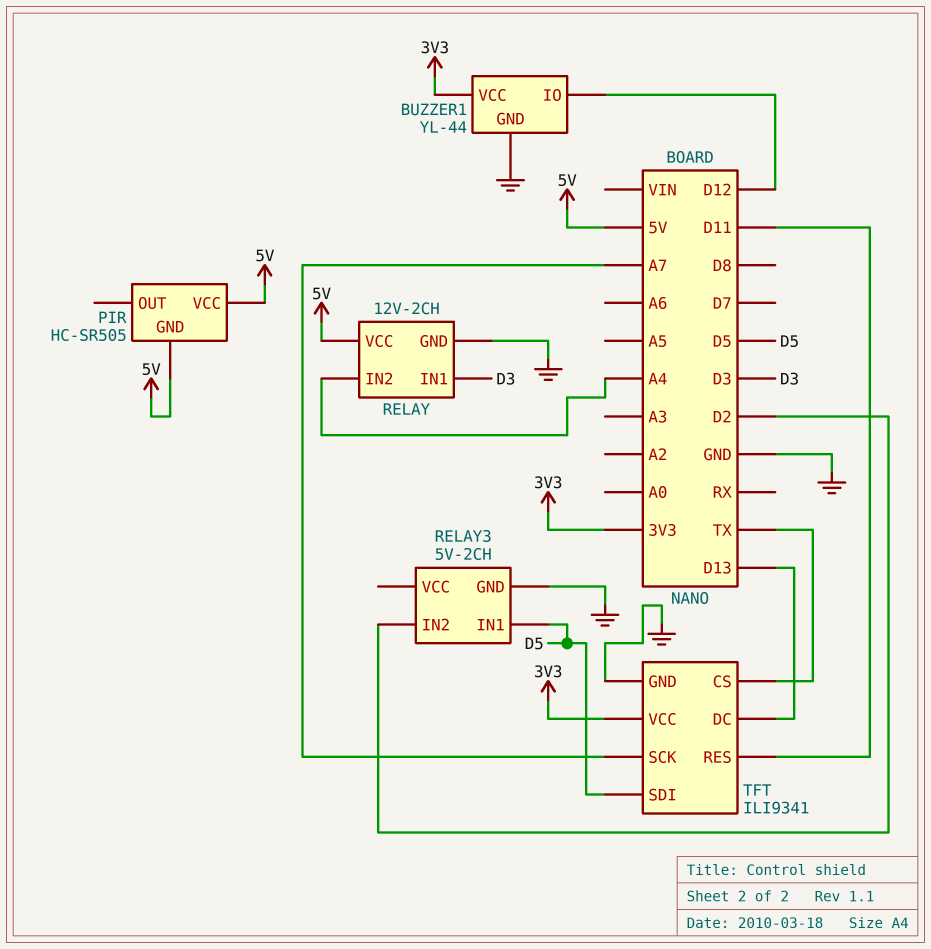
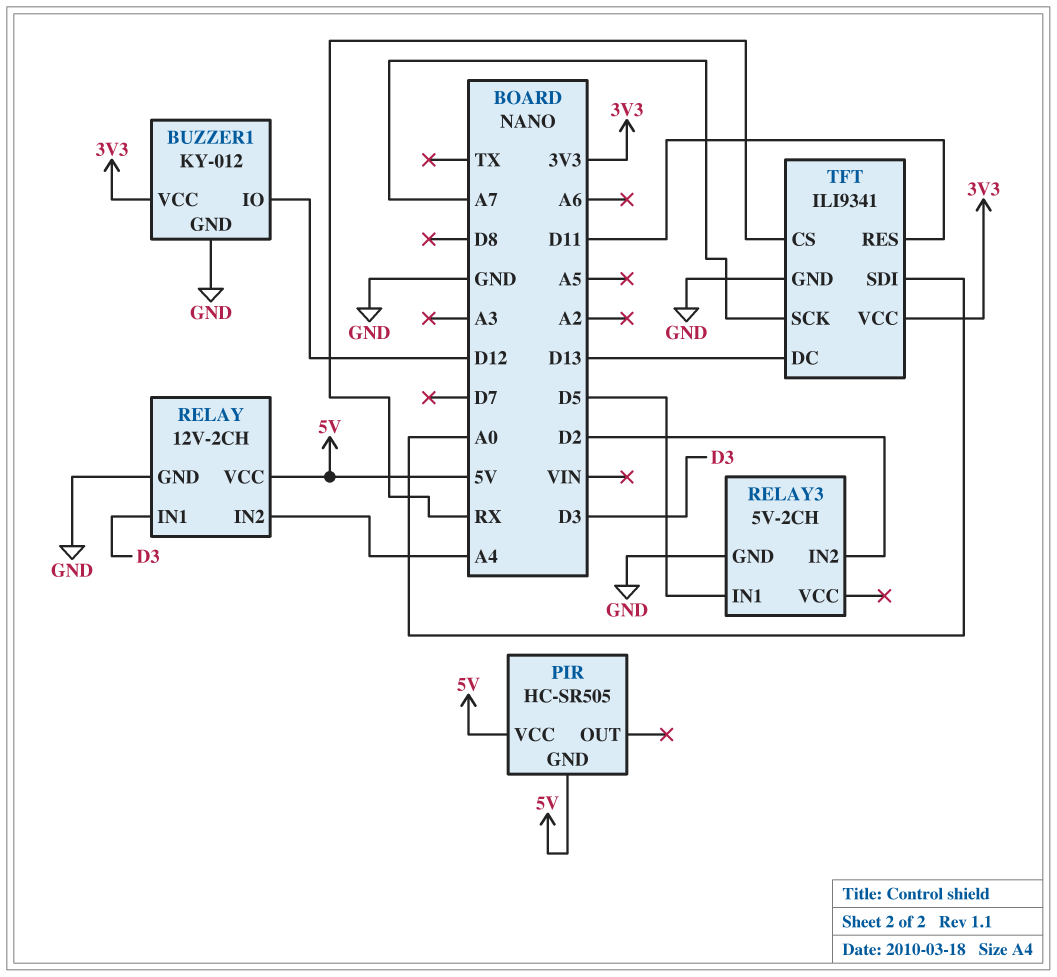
BUZZER1: YL-44 -> KY-012
TFT pin CS: TX -> RX
TFT pin SDI: D5 -> A0

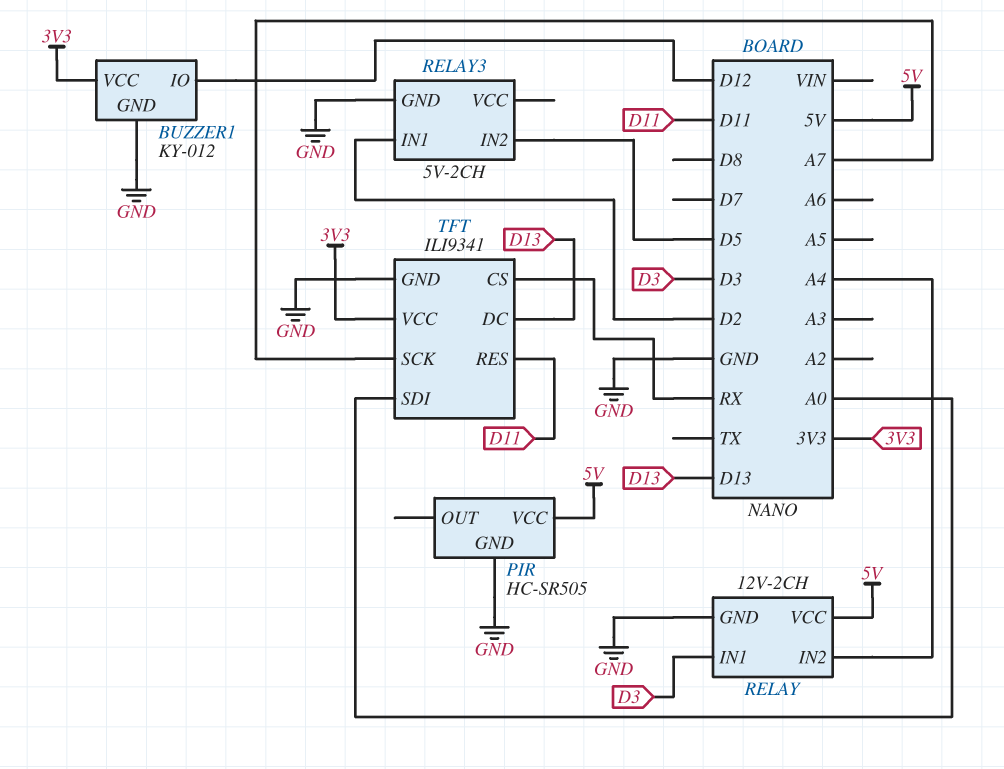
PIR pin GND: 5V -> GND
RELAY3 pin IN1: D5 -> D2
RELAY3 pin IN2: D2 -> D5

